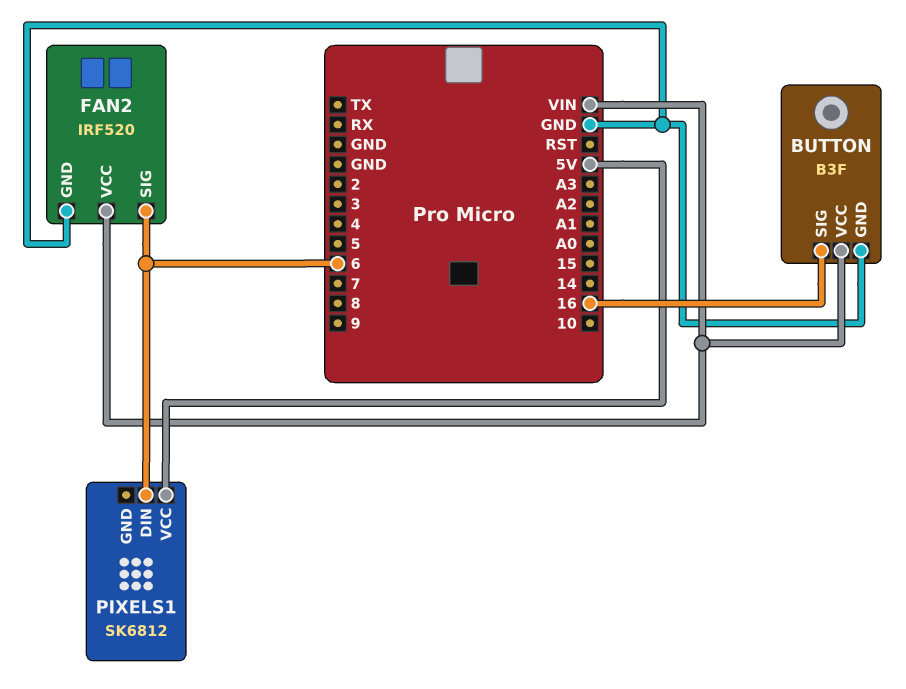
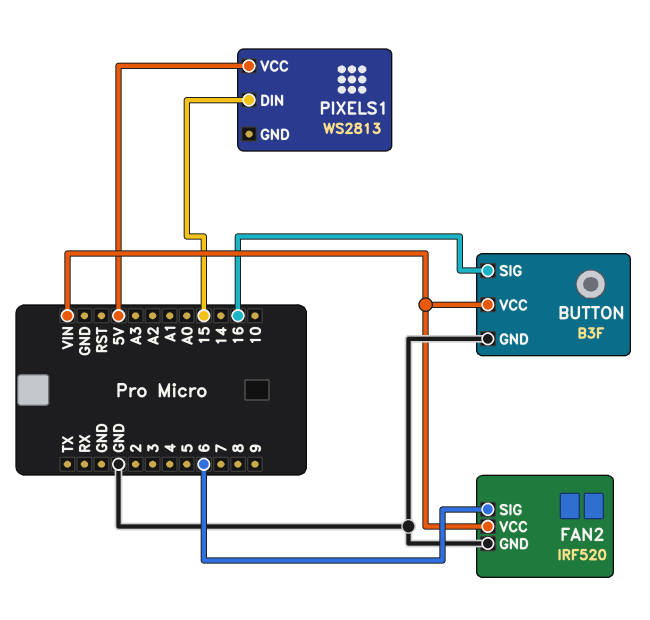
PIXELS1: SK6812 -> WS2813
PIXELS1 pin DIN: 6 -> 15

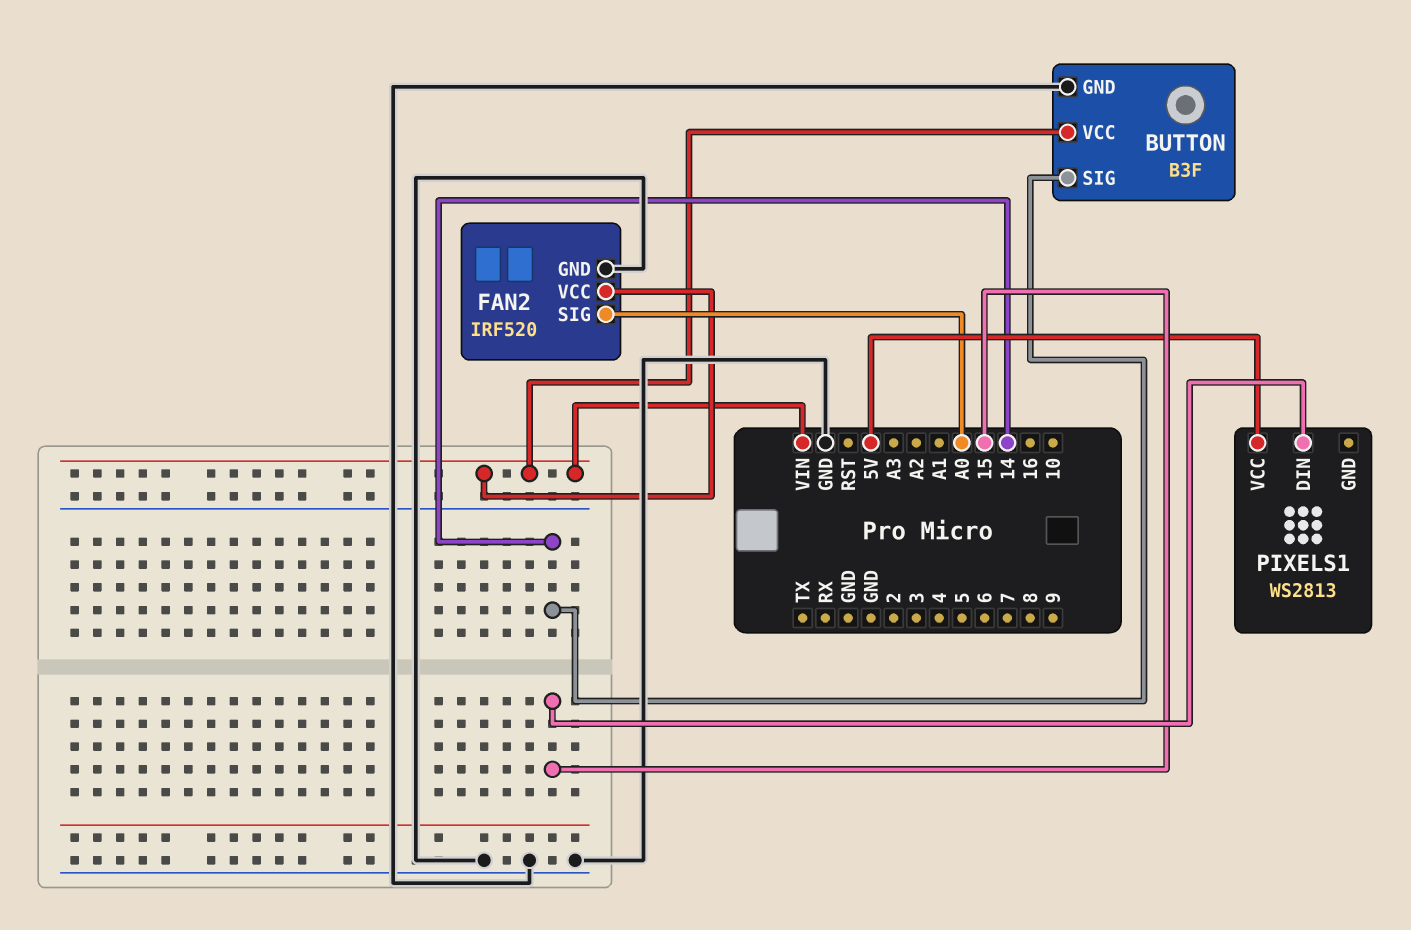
BUTTON pin SIG: 16 -> 14
FAN2 pin SIG: 6 -> A0

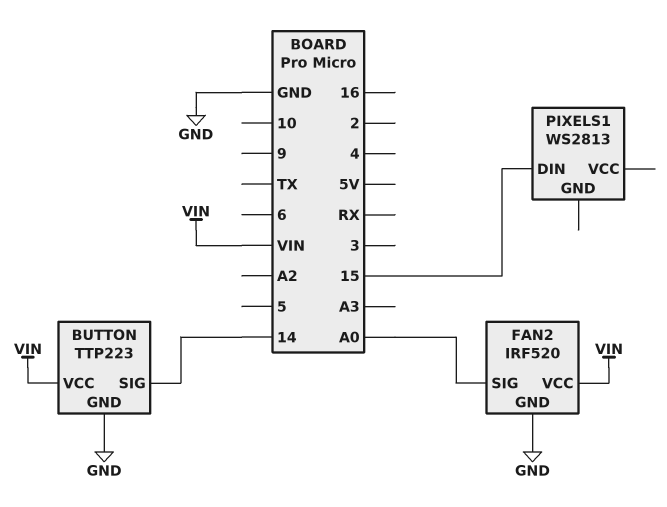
BUTTON: B3F -> TTP223
PIXELS1 pin VCC: 5V -> none

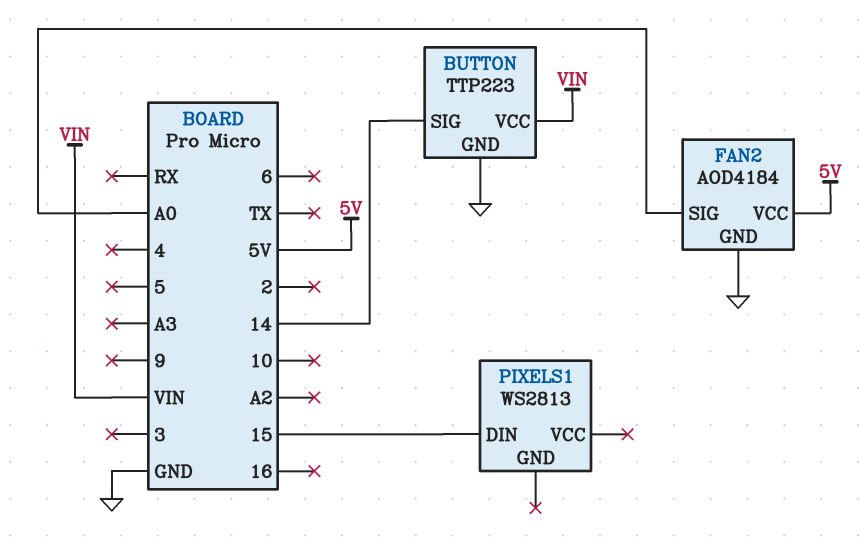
FAN2: IRF520 -> AOD4184
FAN2 pin VCC: VIN -> 5V

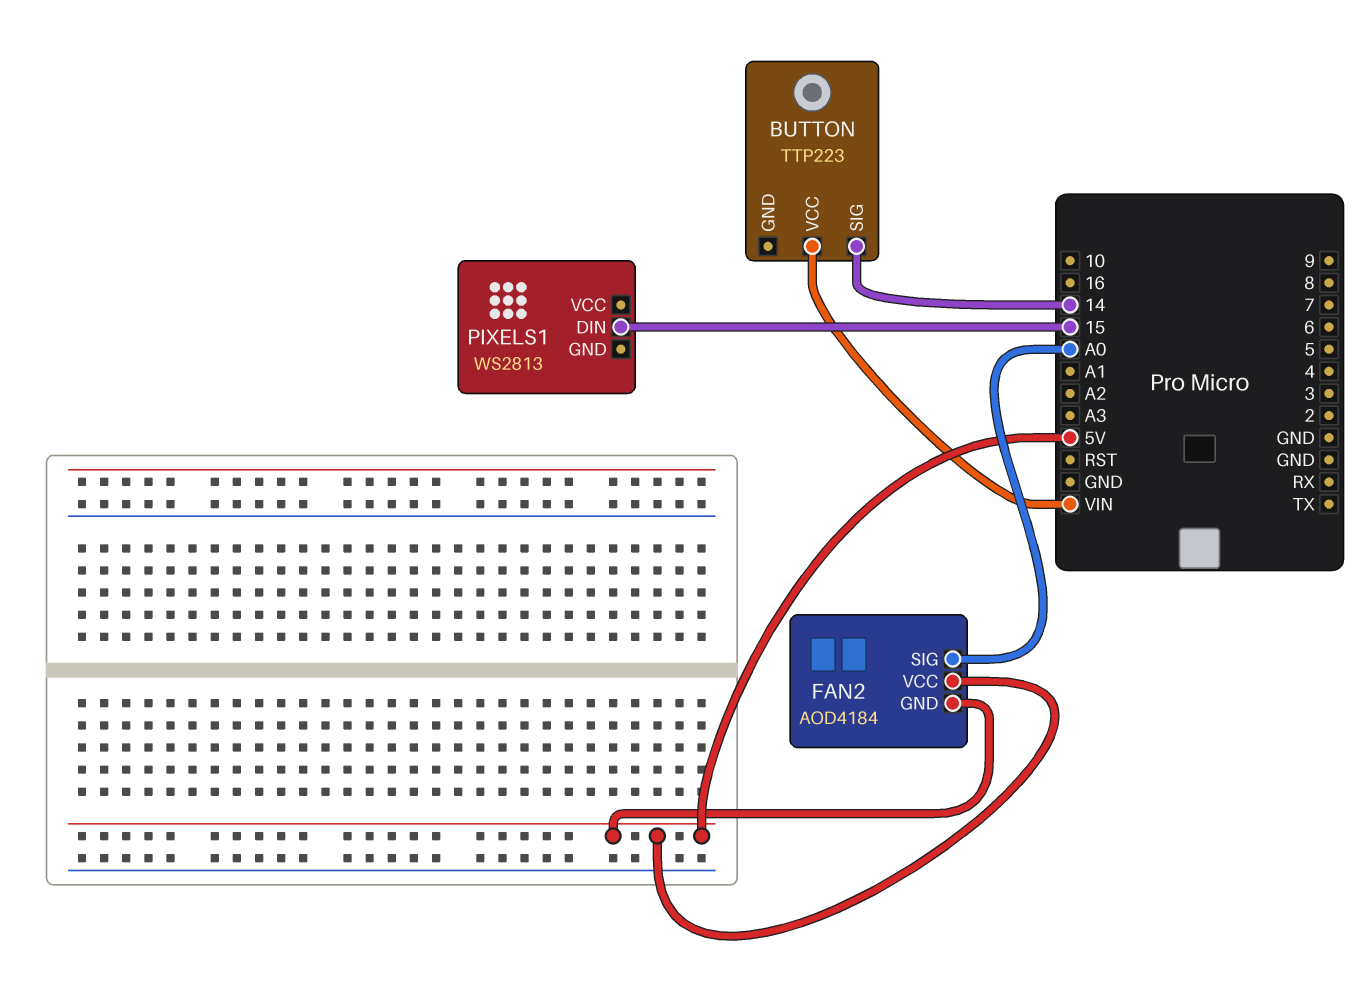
BUTTON pin GND: GND -> none
FAN2 pin GND: GND -> 5V

